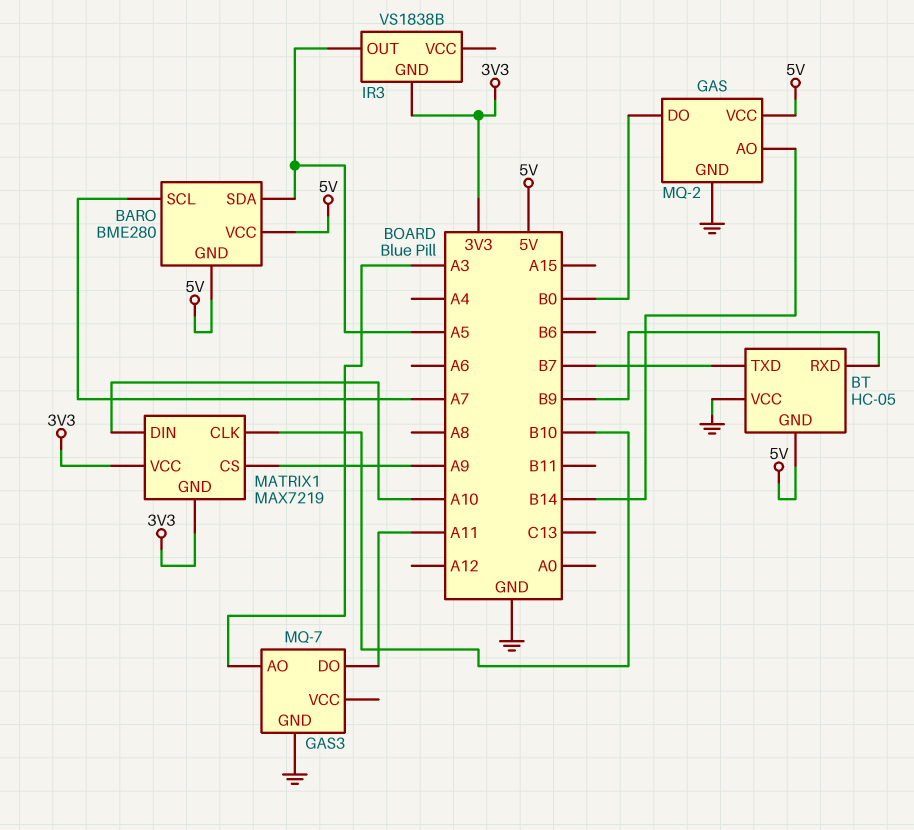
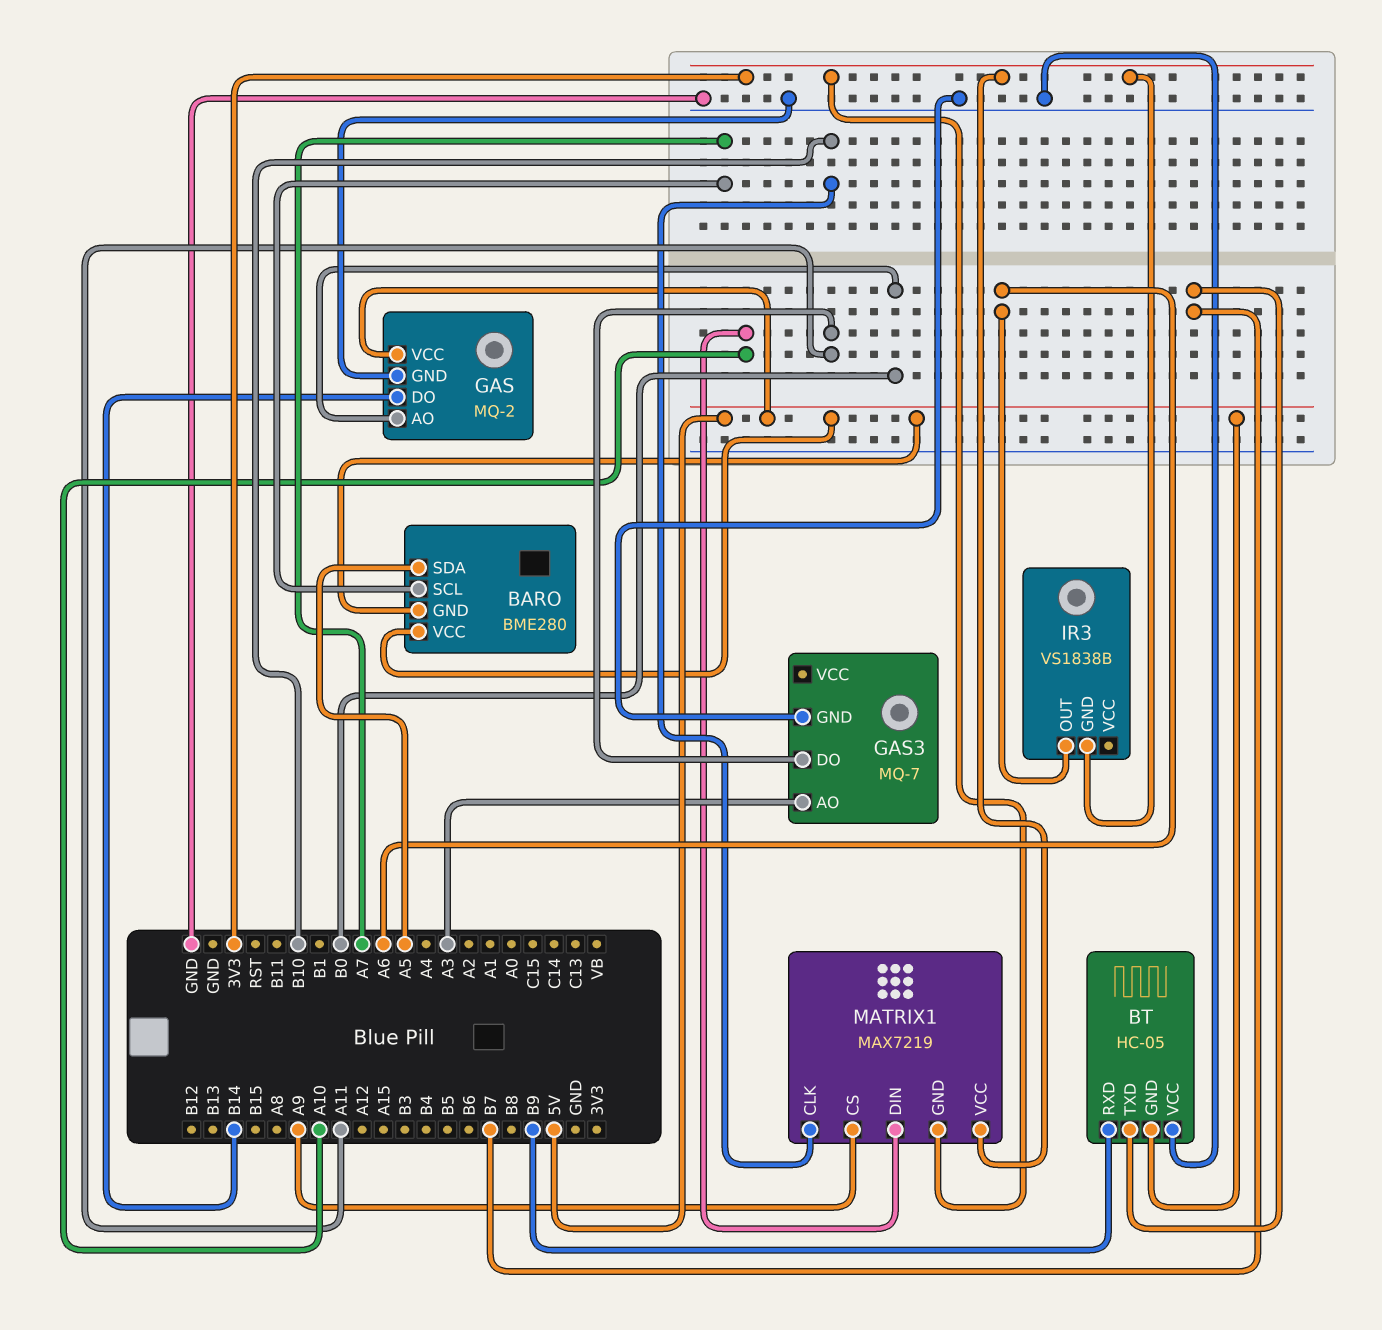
GAS pin AO: B14 -> B0
GAS pin DO: B0 -> B14
IR3 pin OUT: A5 -> A6

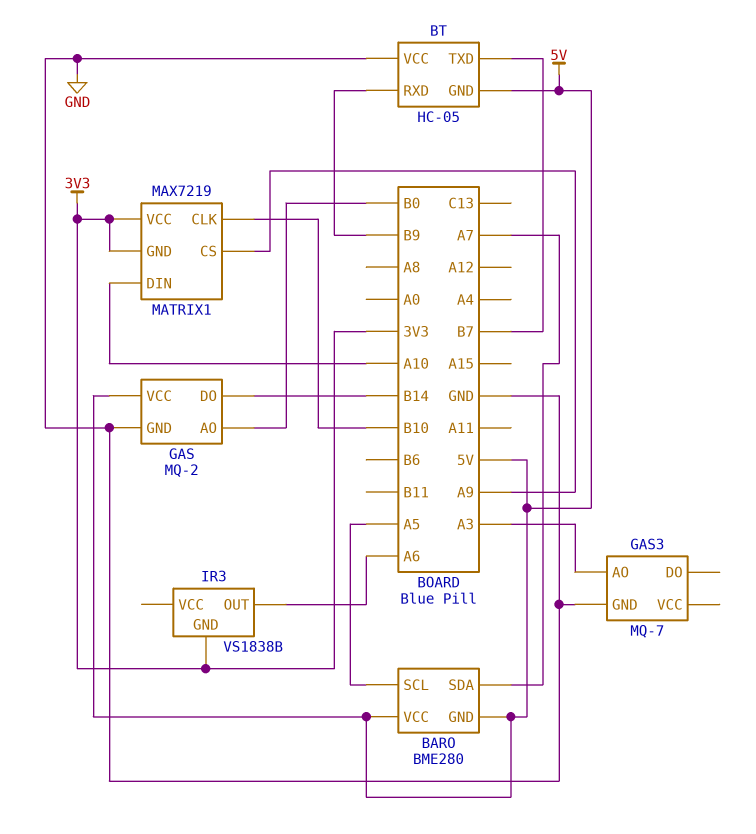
BARO pin SCL: A7 -> A5
BARO pin SDA: A5 -> A7
GAS3 pin DO: A11 -> none

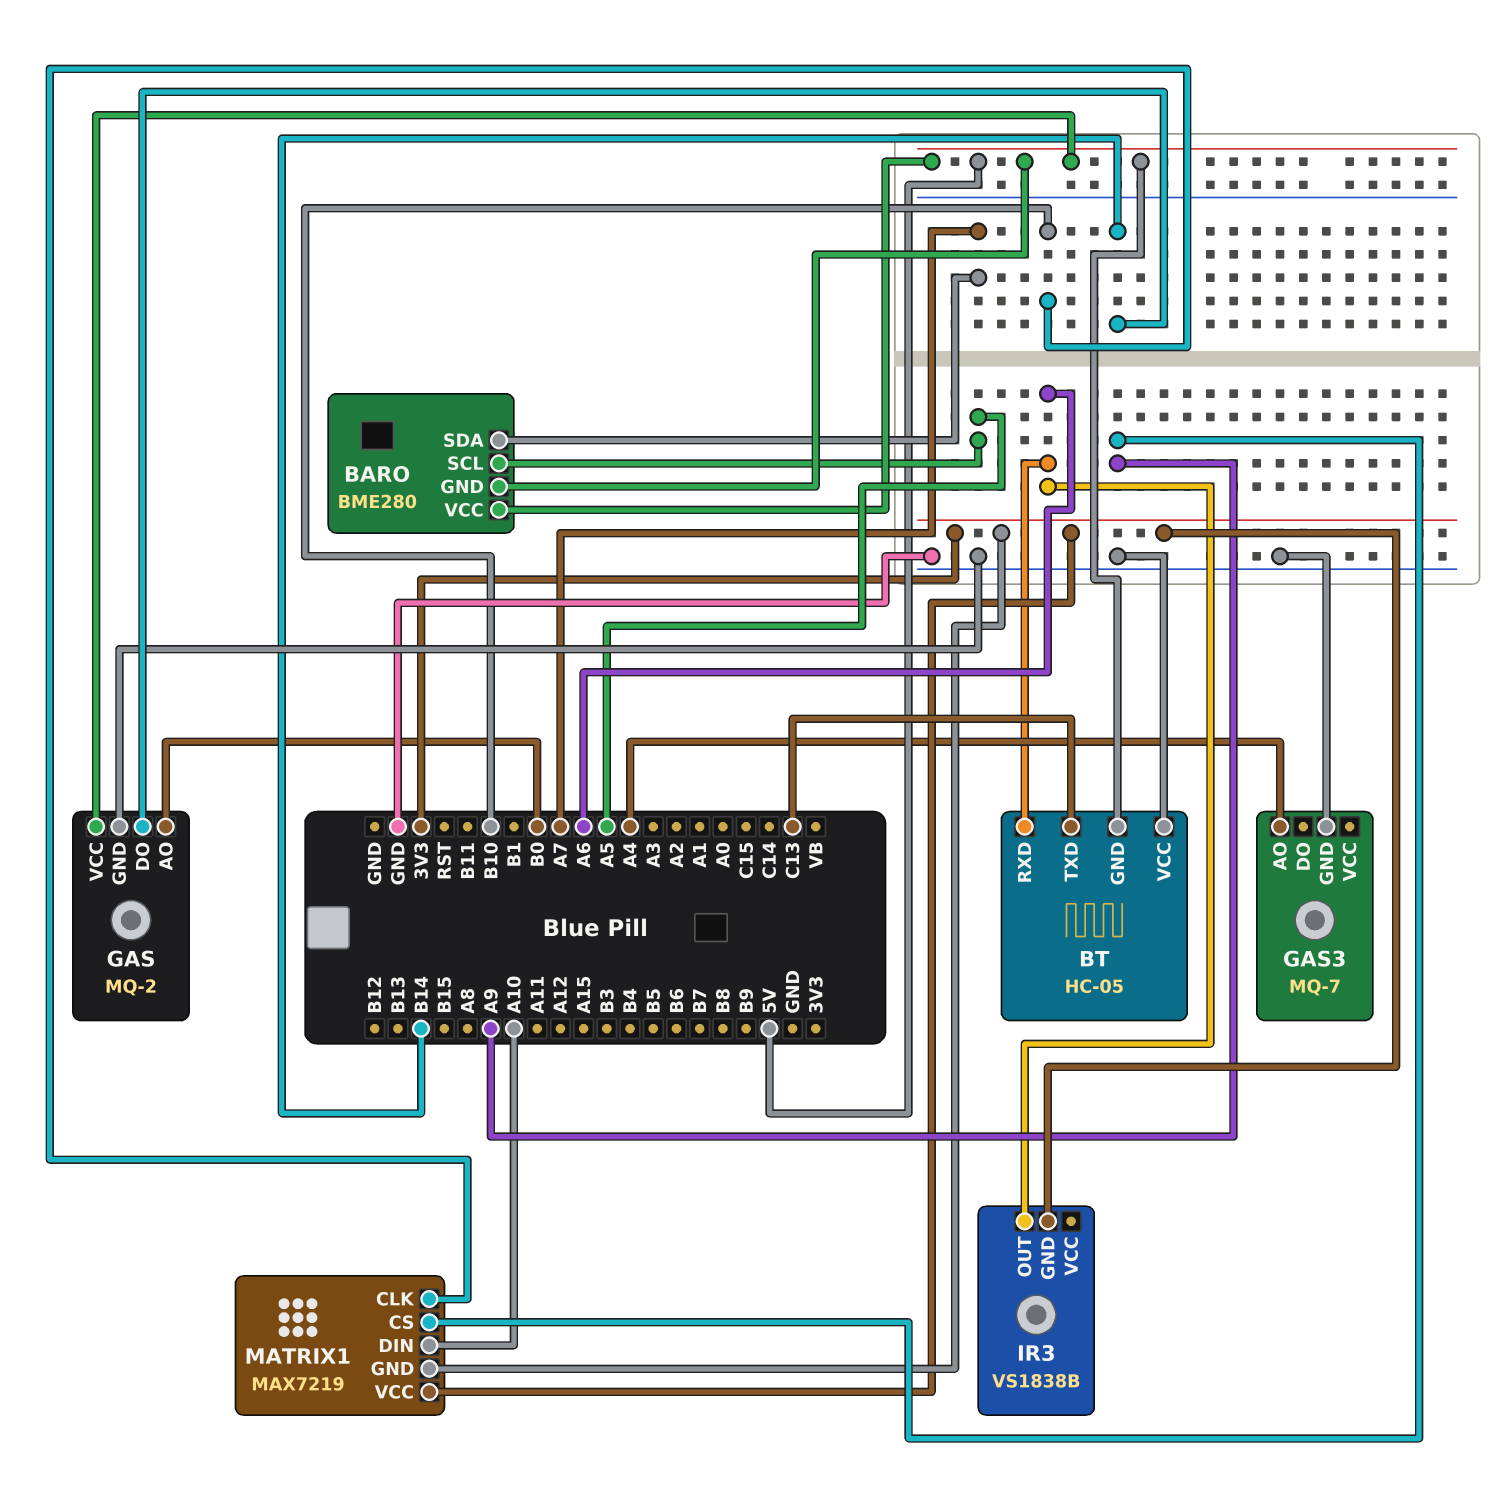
BT pin RXD: B9 -> A6
BT pin TXD: B7 -> C13
GAS3 pin AO: A3 -> A4

